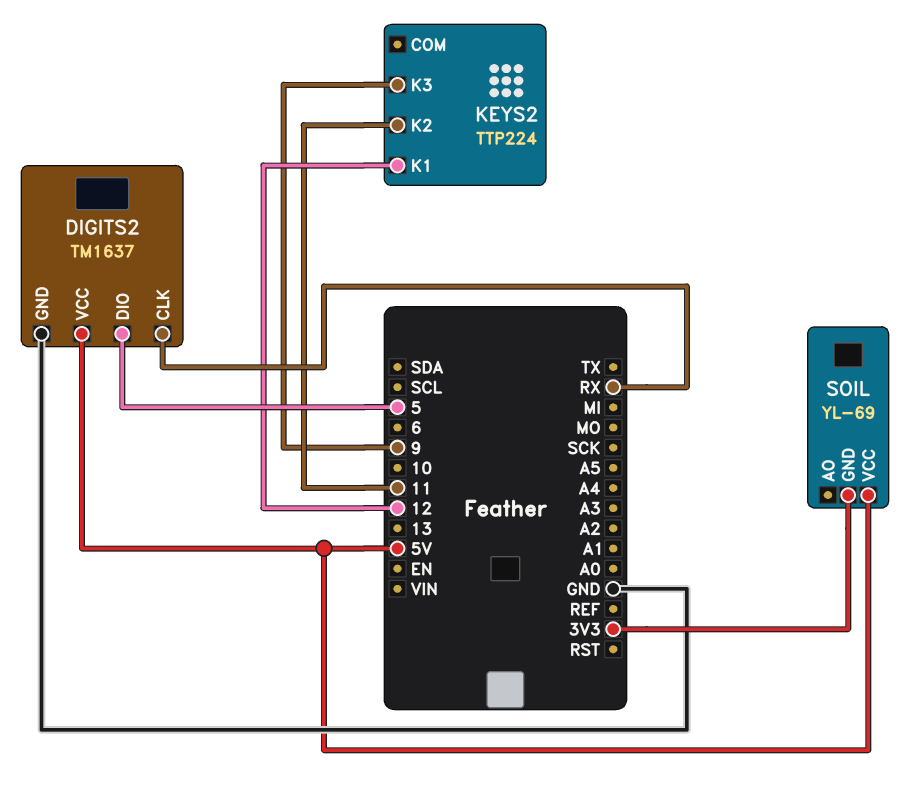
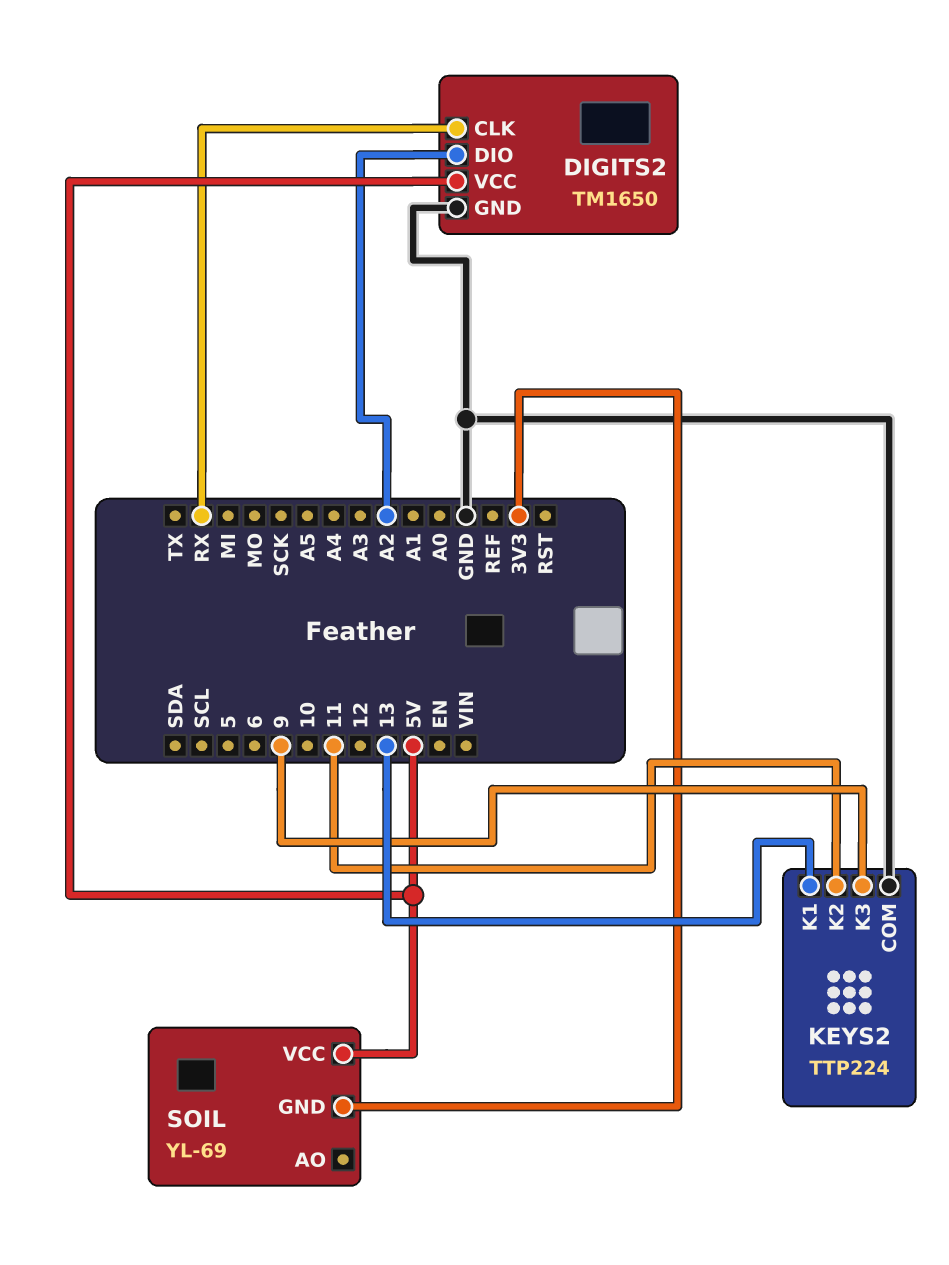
DIGITS2: TM1637 -> TM1650
DIGITS2 pin DIO: 5 -> A2
KEYS2 pin COM: none -> GND
KEYS2 pin K1: 12 -> 13

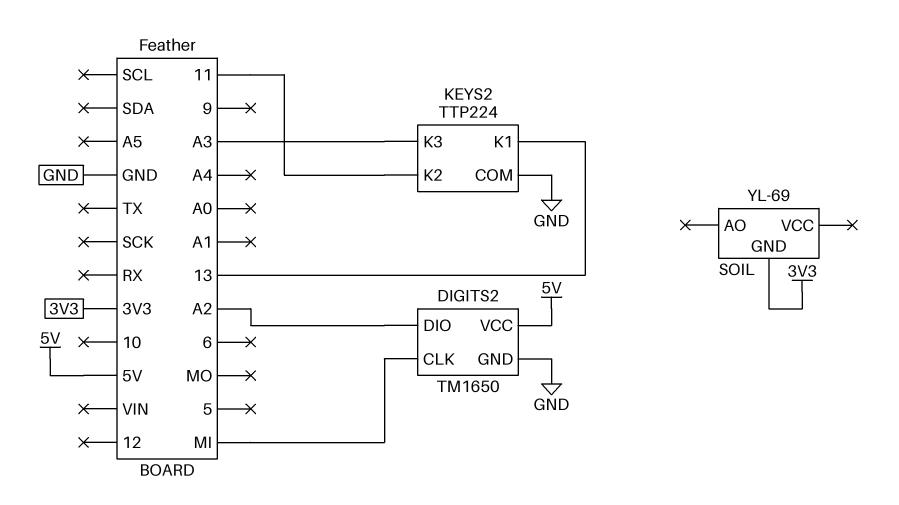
DIGITS2 pin CLK: RX -> MI
KEYS2 pin K3: 9 -> A3
SOIL pin VCC: 5V -> none

